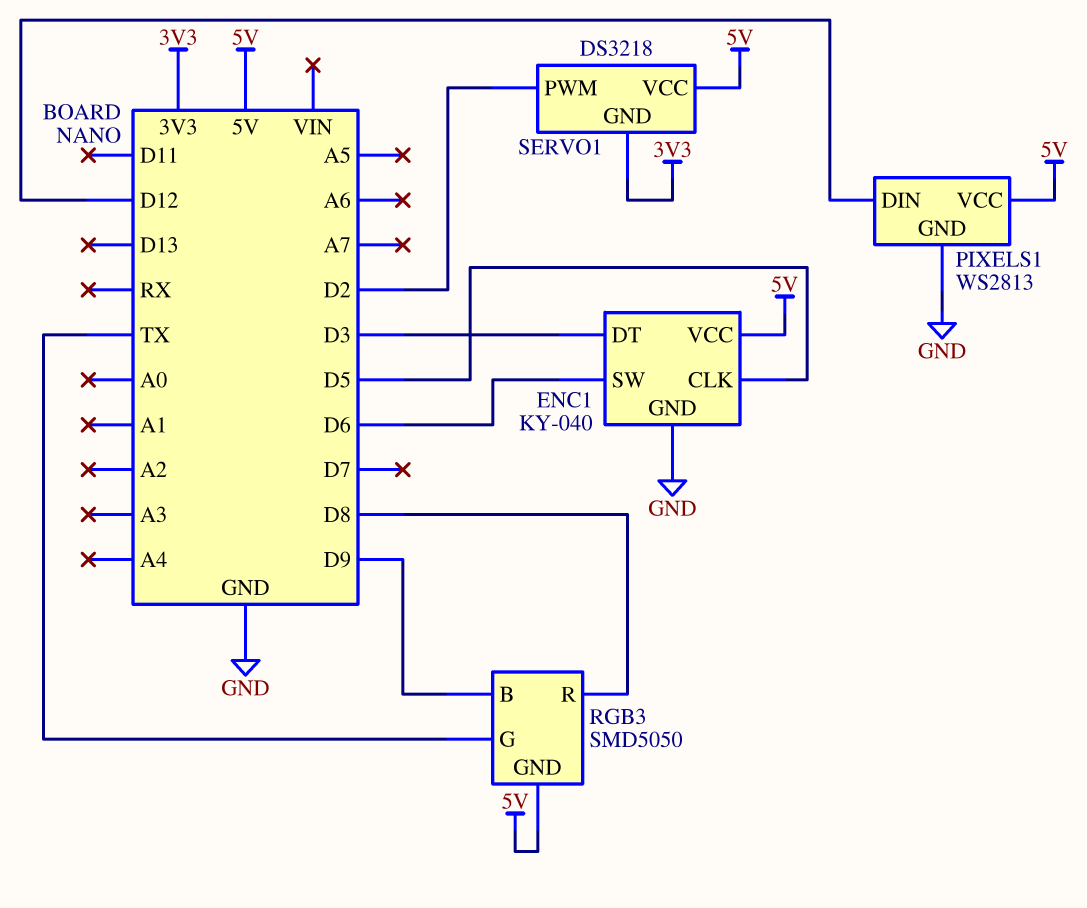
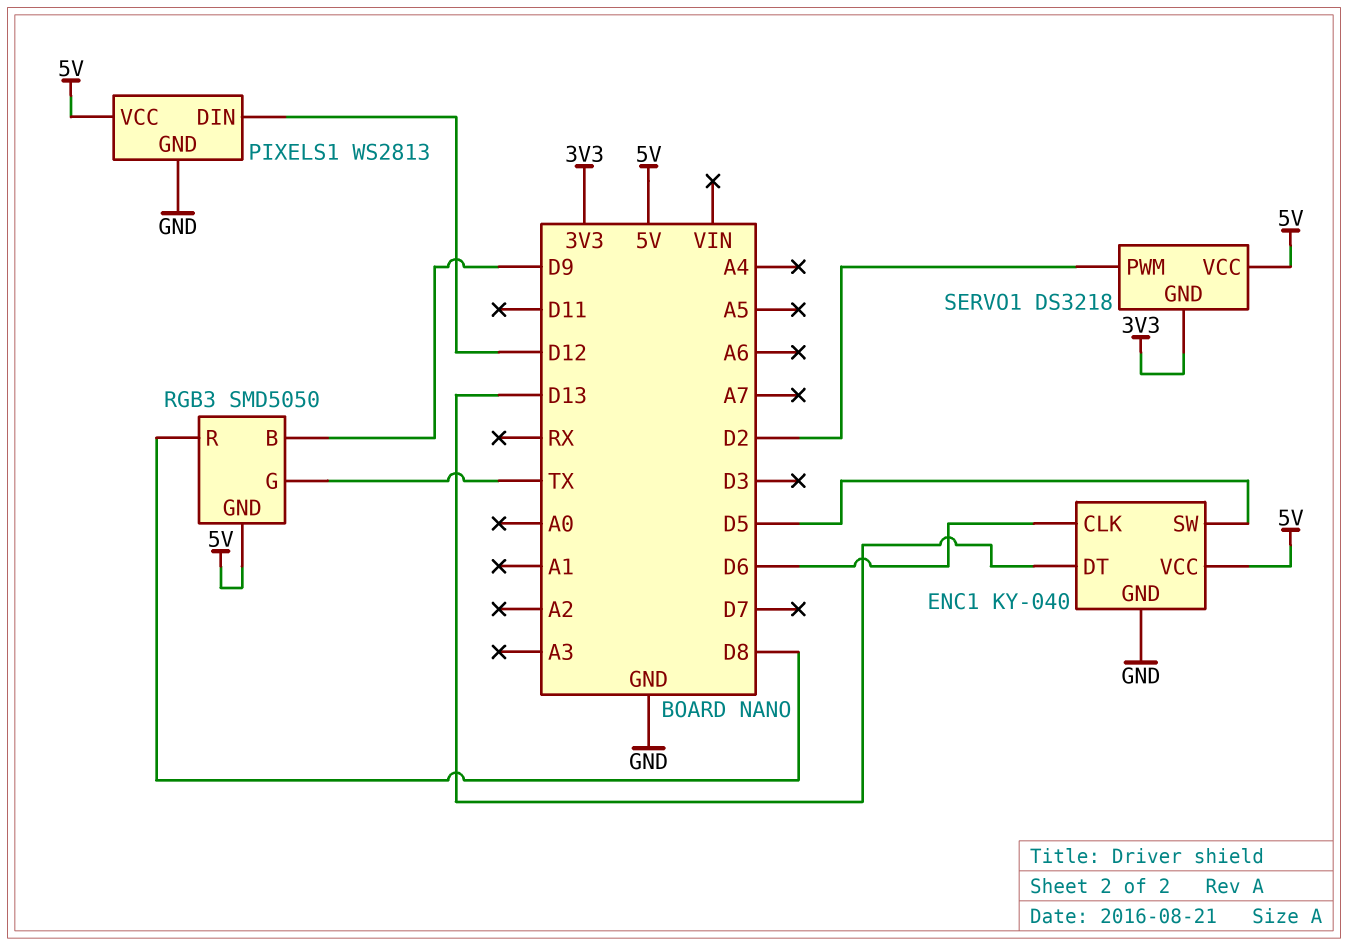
ENC1 pin CLK: D5 -> D6
ENC1 pin DT: D3 -> D13
ENC1 pin SW: D6 -> D5

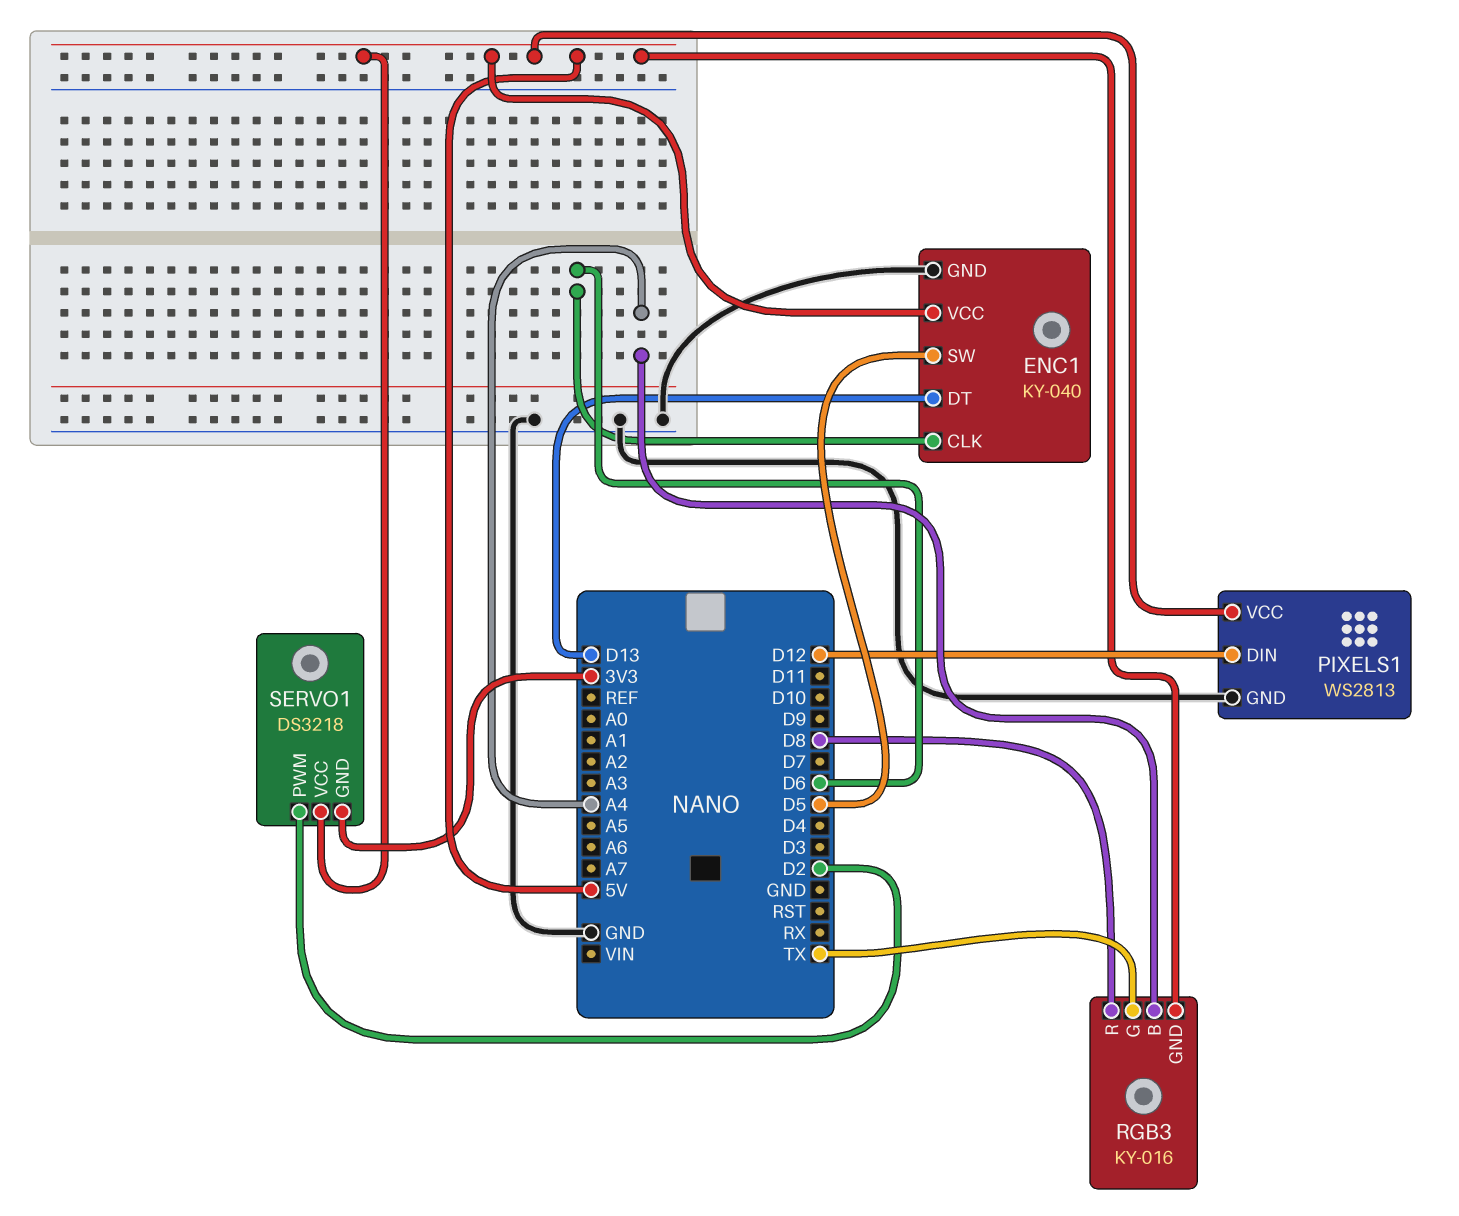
RGB3: SMD5050 -> KY-016
RGB3 pin B: D9 -> A4

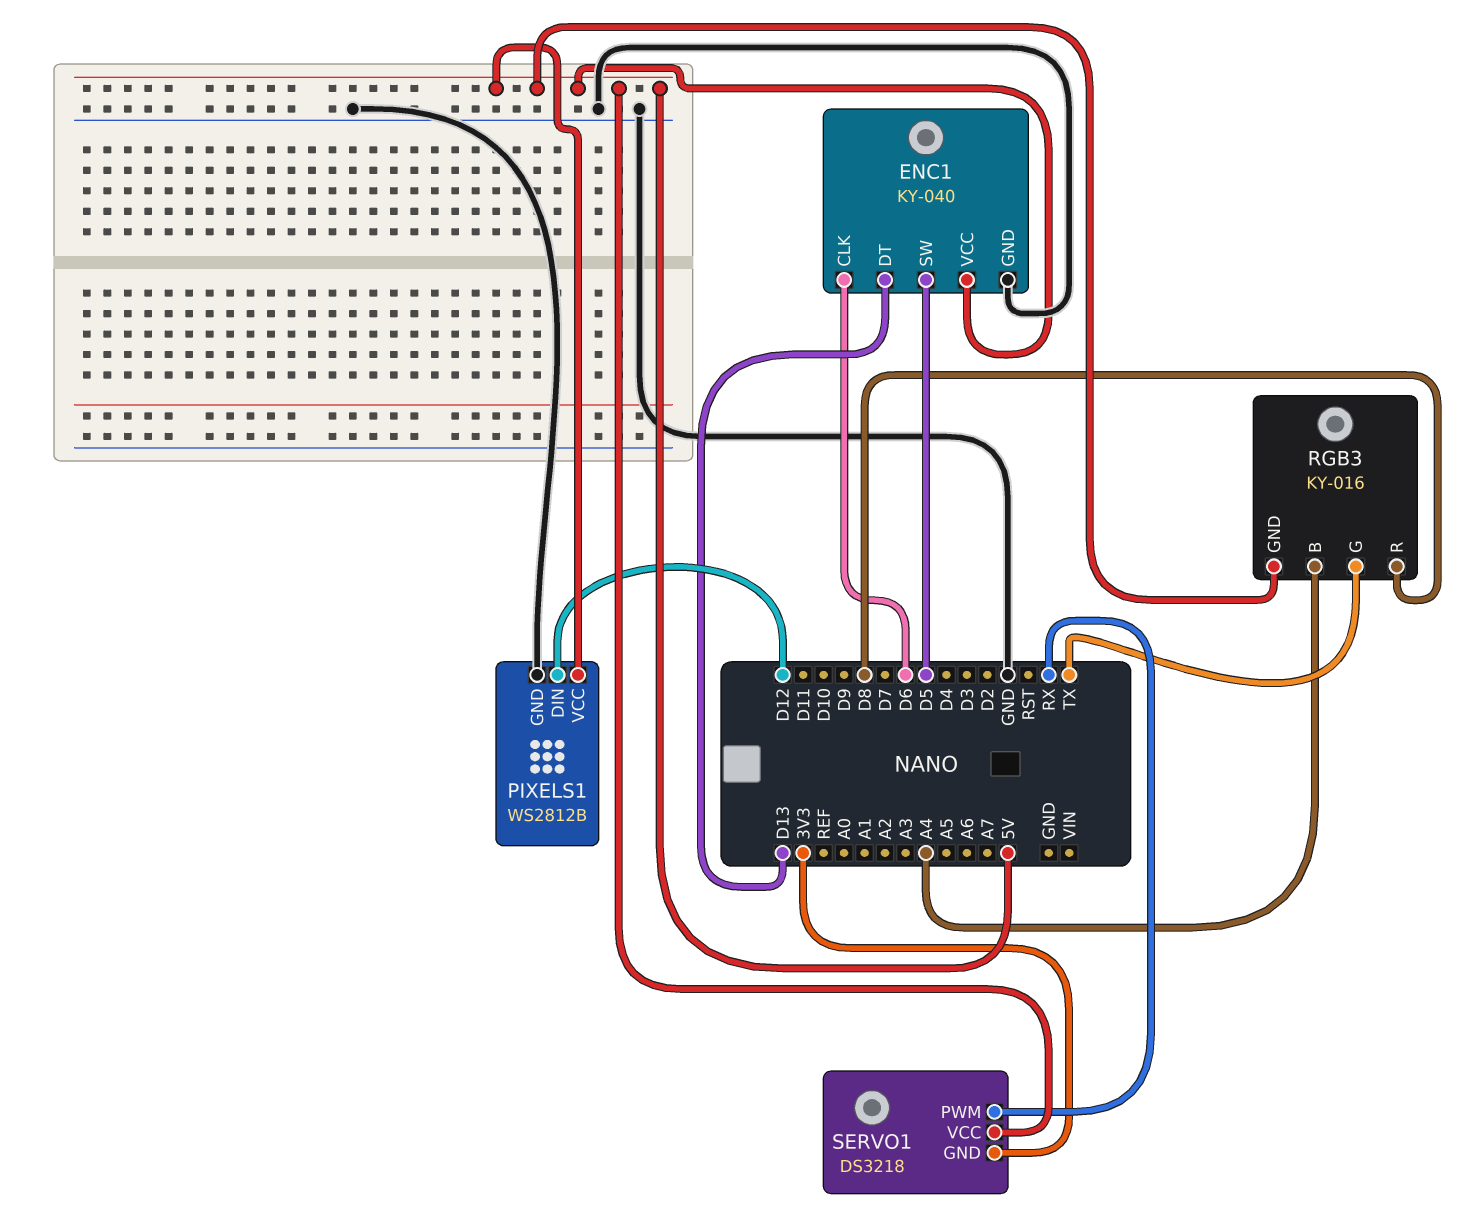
PIXELS1: WS2813 -> WS2812B
SERVO1 pin PWM: D2 -> RX

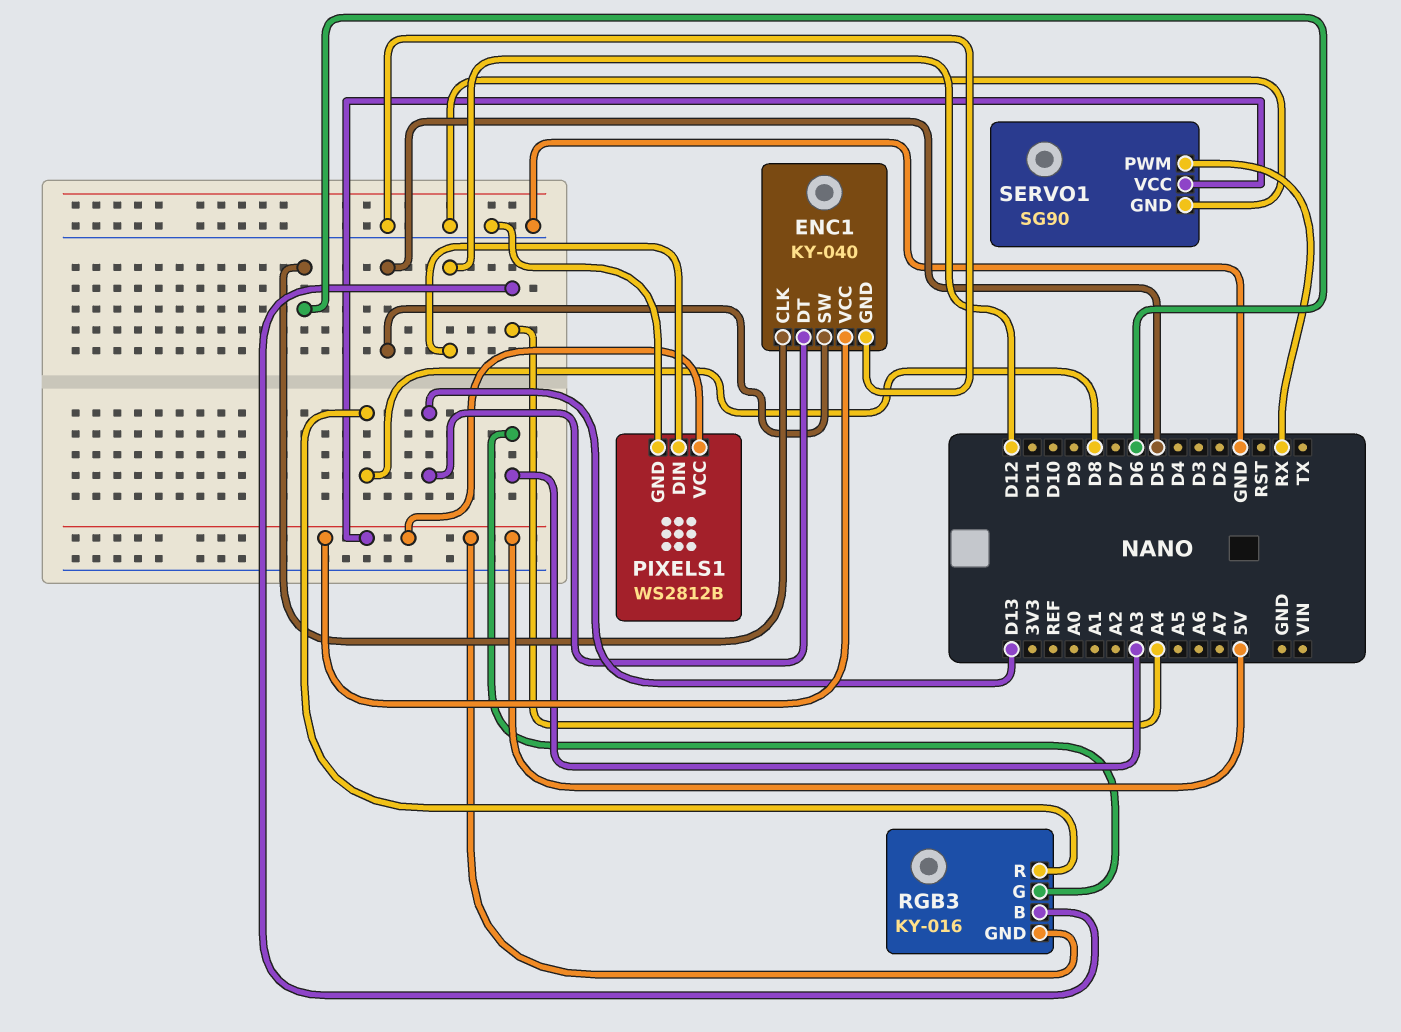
RGB3 pin G: TX -> A3
SERVO1: DS3218 -> SG90
SERVO1 pin GND: 3V3 -> GND

